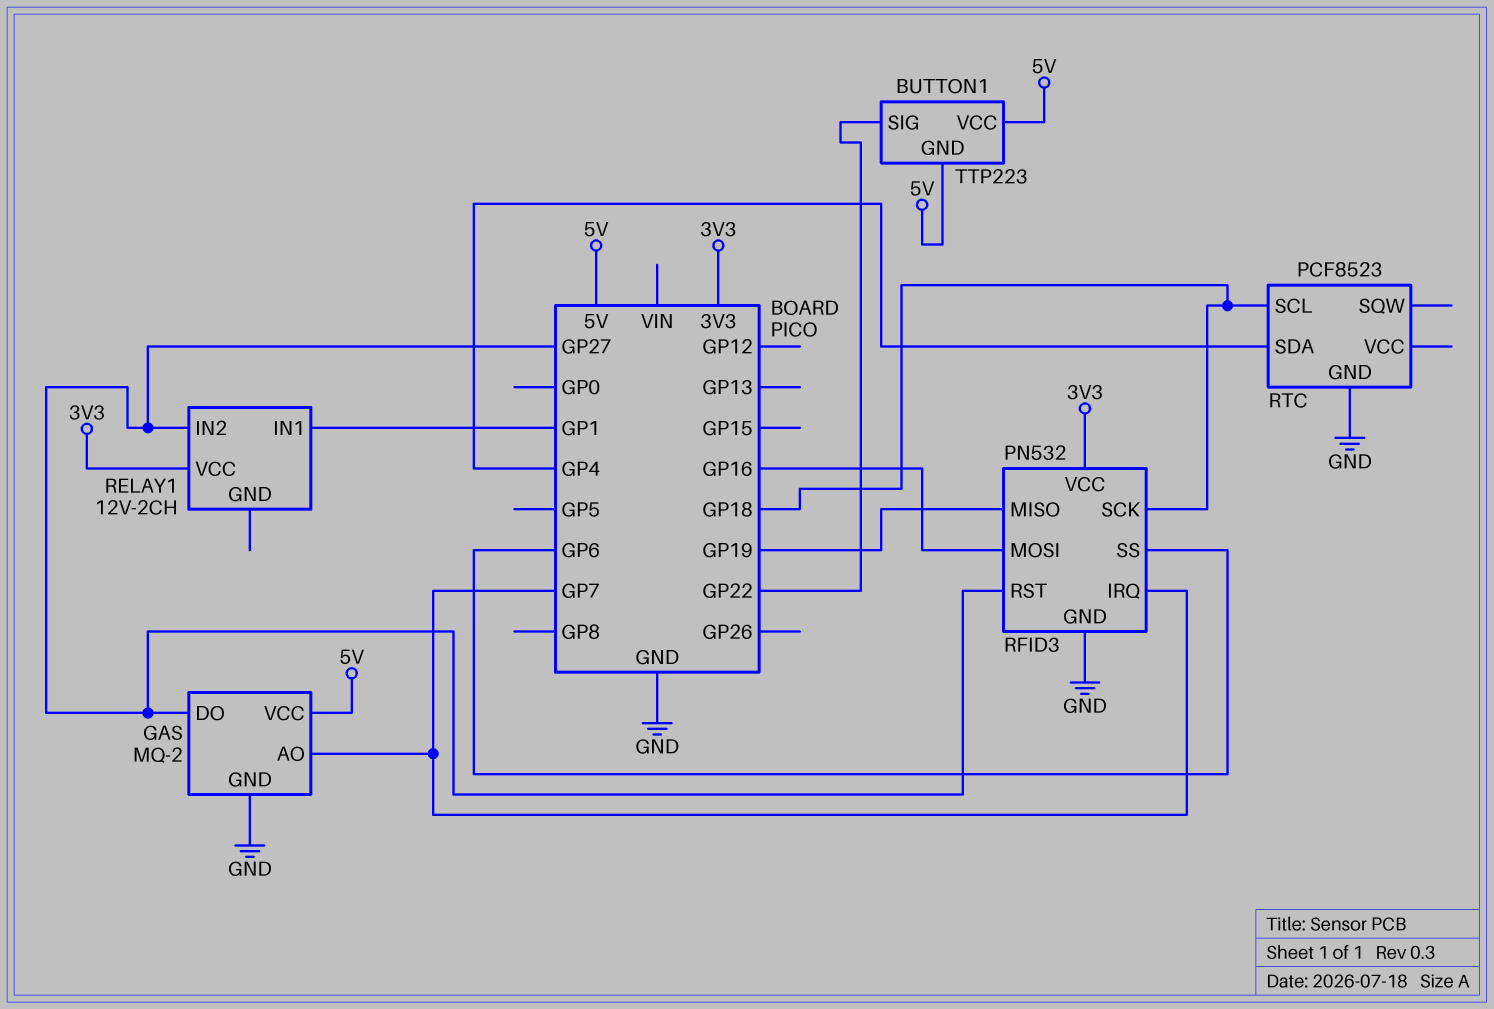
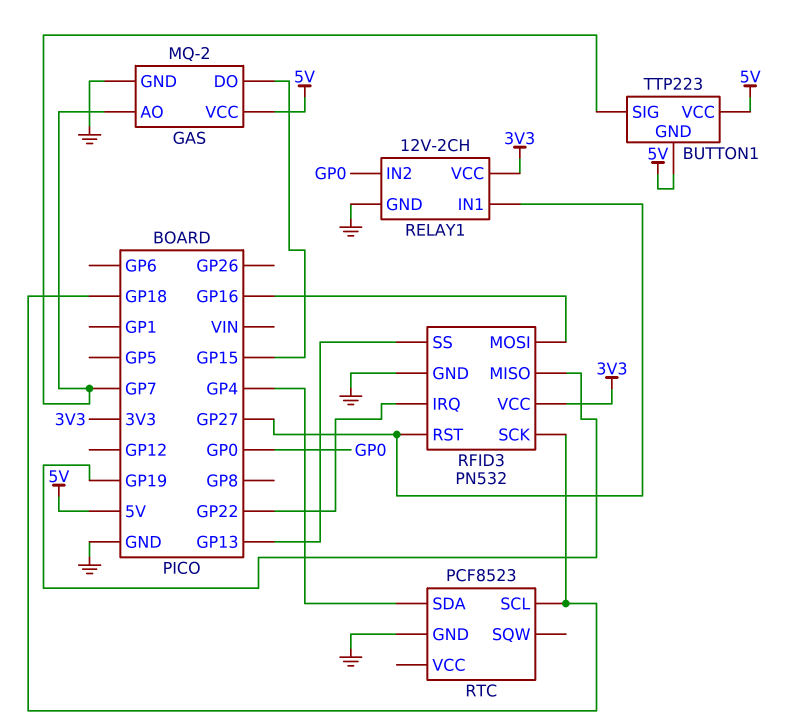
BUTTON1 pin SIG: GP22 -> GP7
GAS pin DO: GP27 -> GP15
RELAY1 pin GND: none -> GND
RELAY1 pin IN1: GP1 -> GP27
RELAY1 pin IN2: GP27 -> GP0
RFID3 pin IRQ: GP7 -> GP22
RFID3 pin SS: GP6 -> GP13

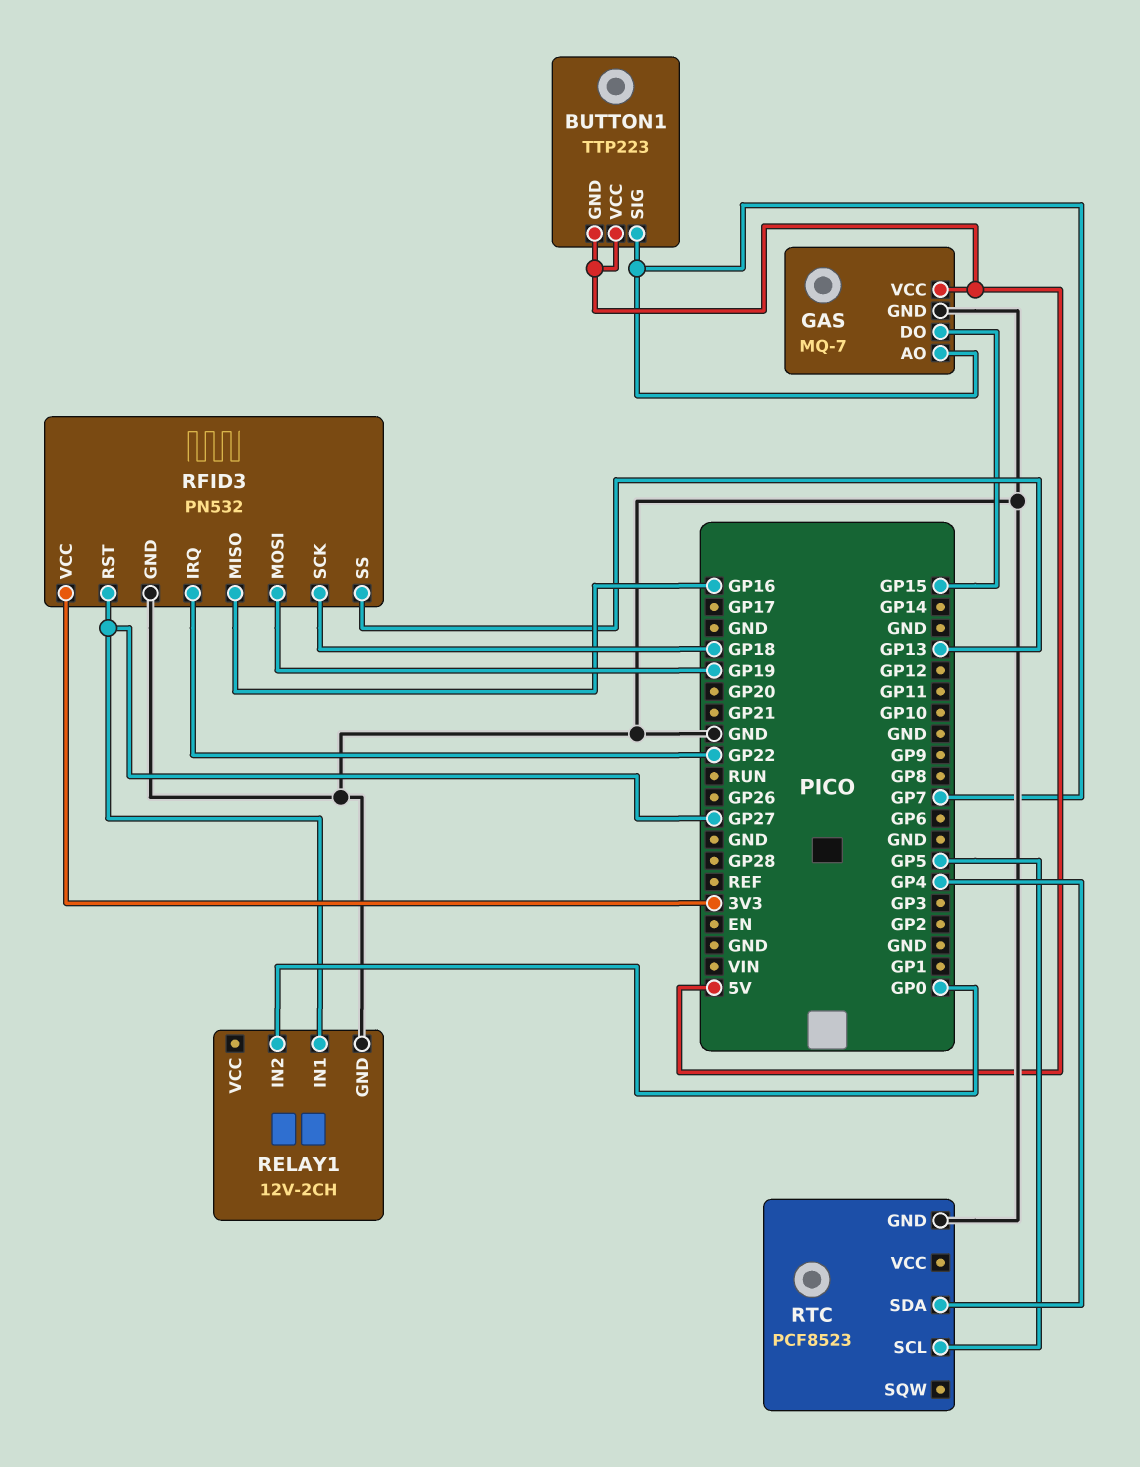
GAS: MQ-2 -> MQ-7
RELAY1 pin VCC: 3V3 -> none
RFID3 pin MISO: GP19 -> GP16
RFID3 pin MOSI: GP16 -> GP19
RTC pin SCL: GP18 -> GP5

